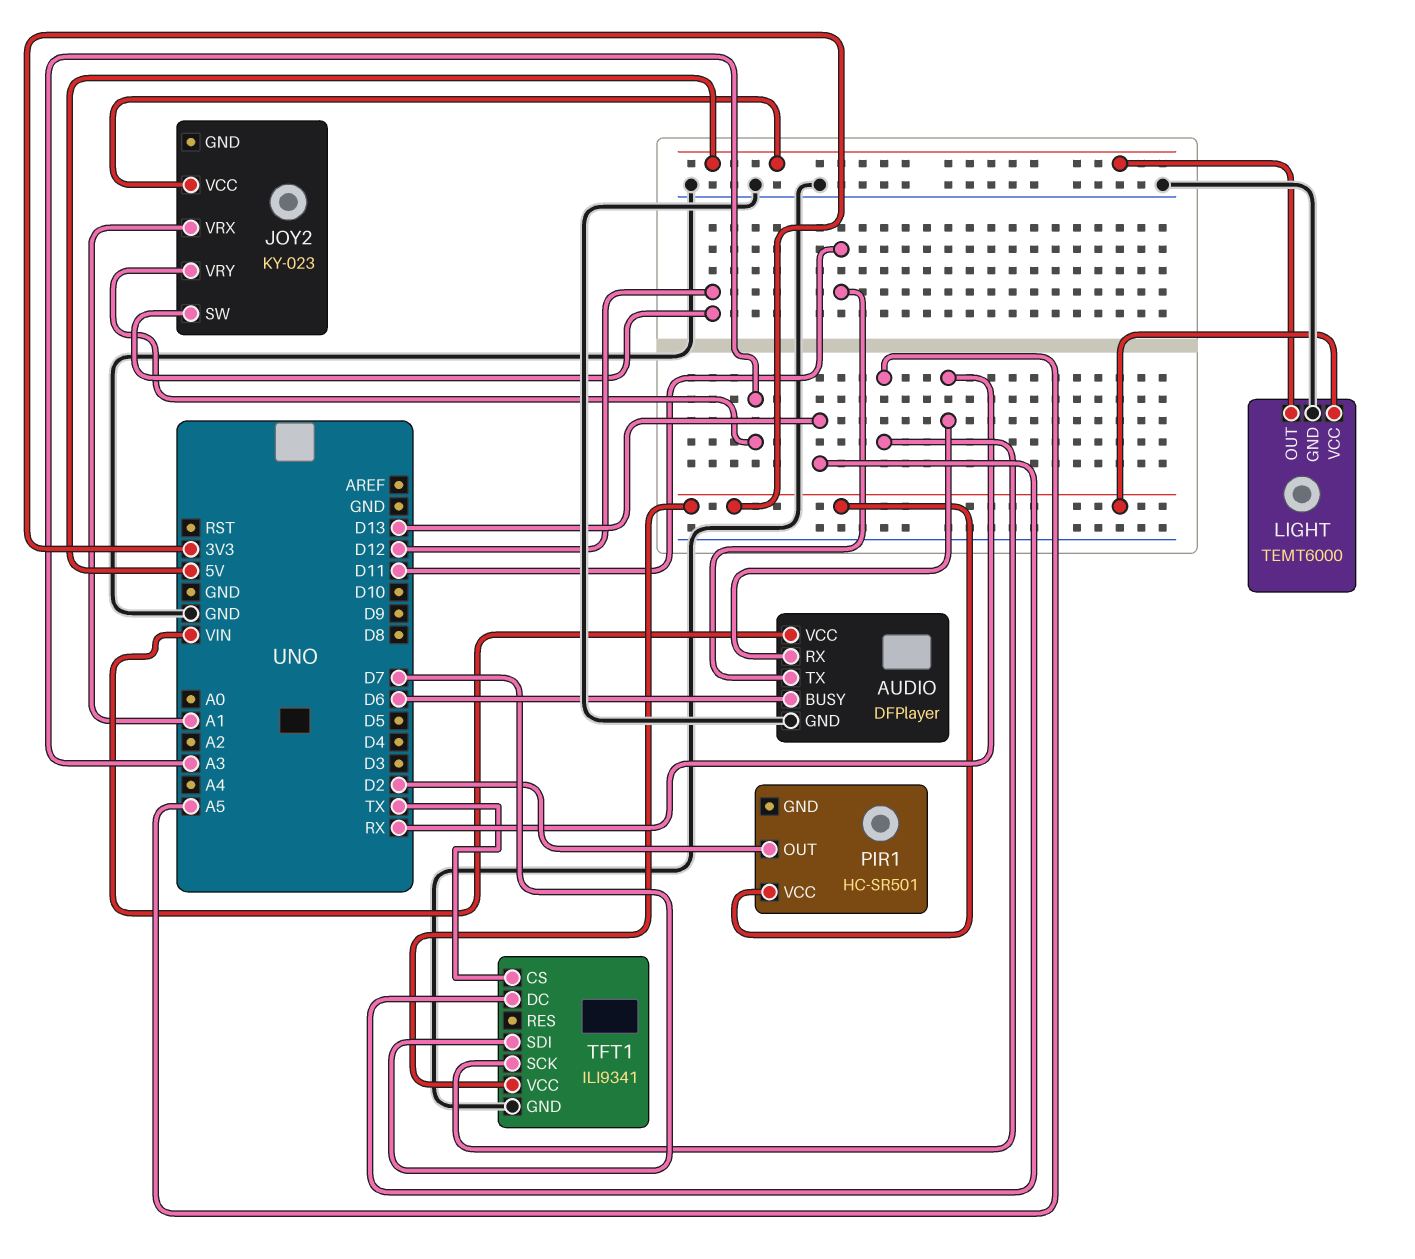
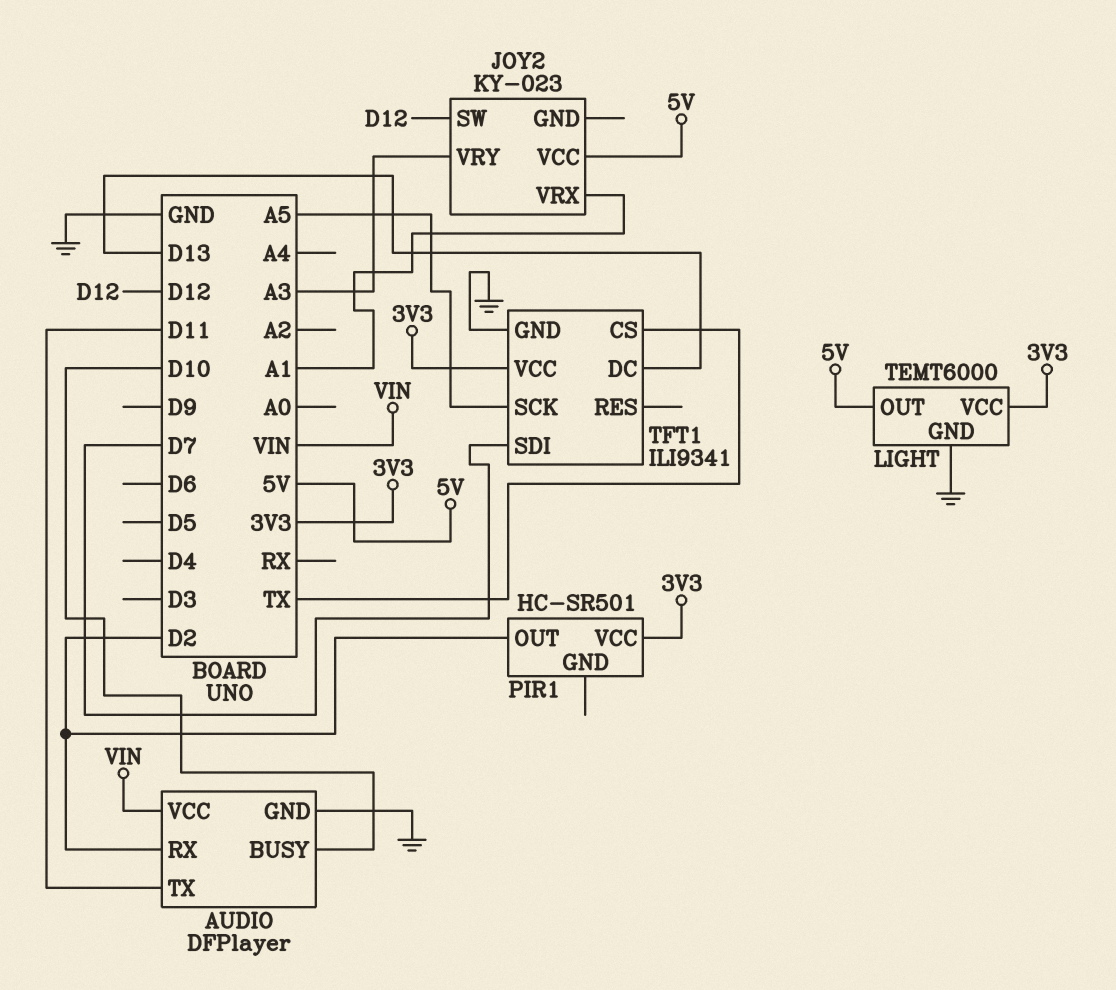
AUDIO pin BUSY: D6 -> D10
AUDIO pin RX: RX -> D2

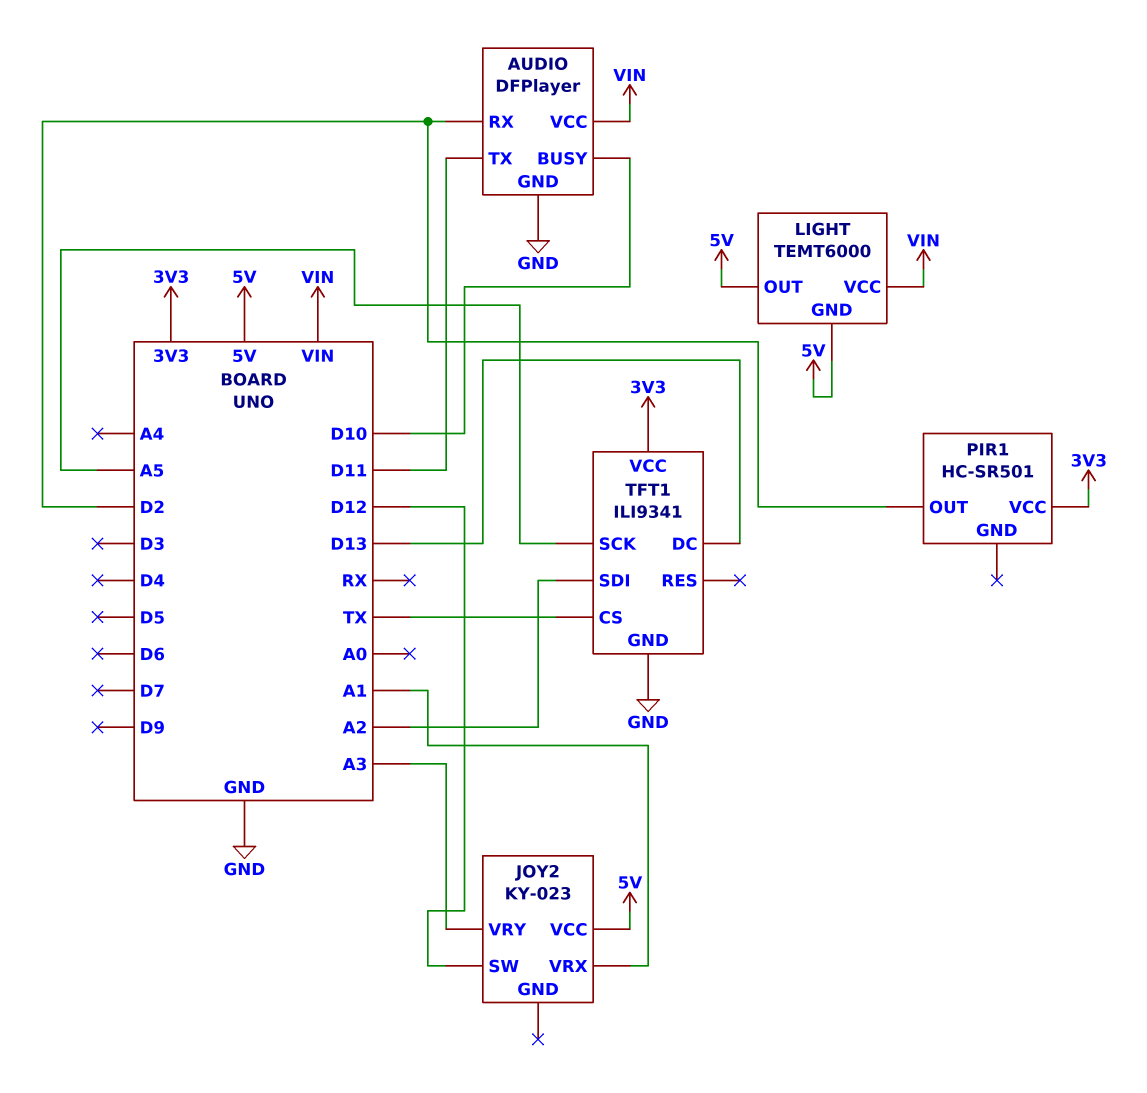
LIGHT pin GND: GND -> 5V
LIGHT pin VCC: 3V3 -> VIN
TFT1 pin SDI: D7 -> A2

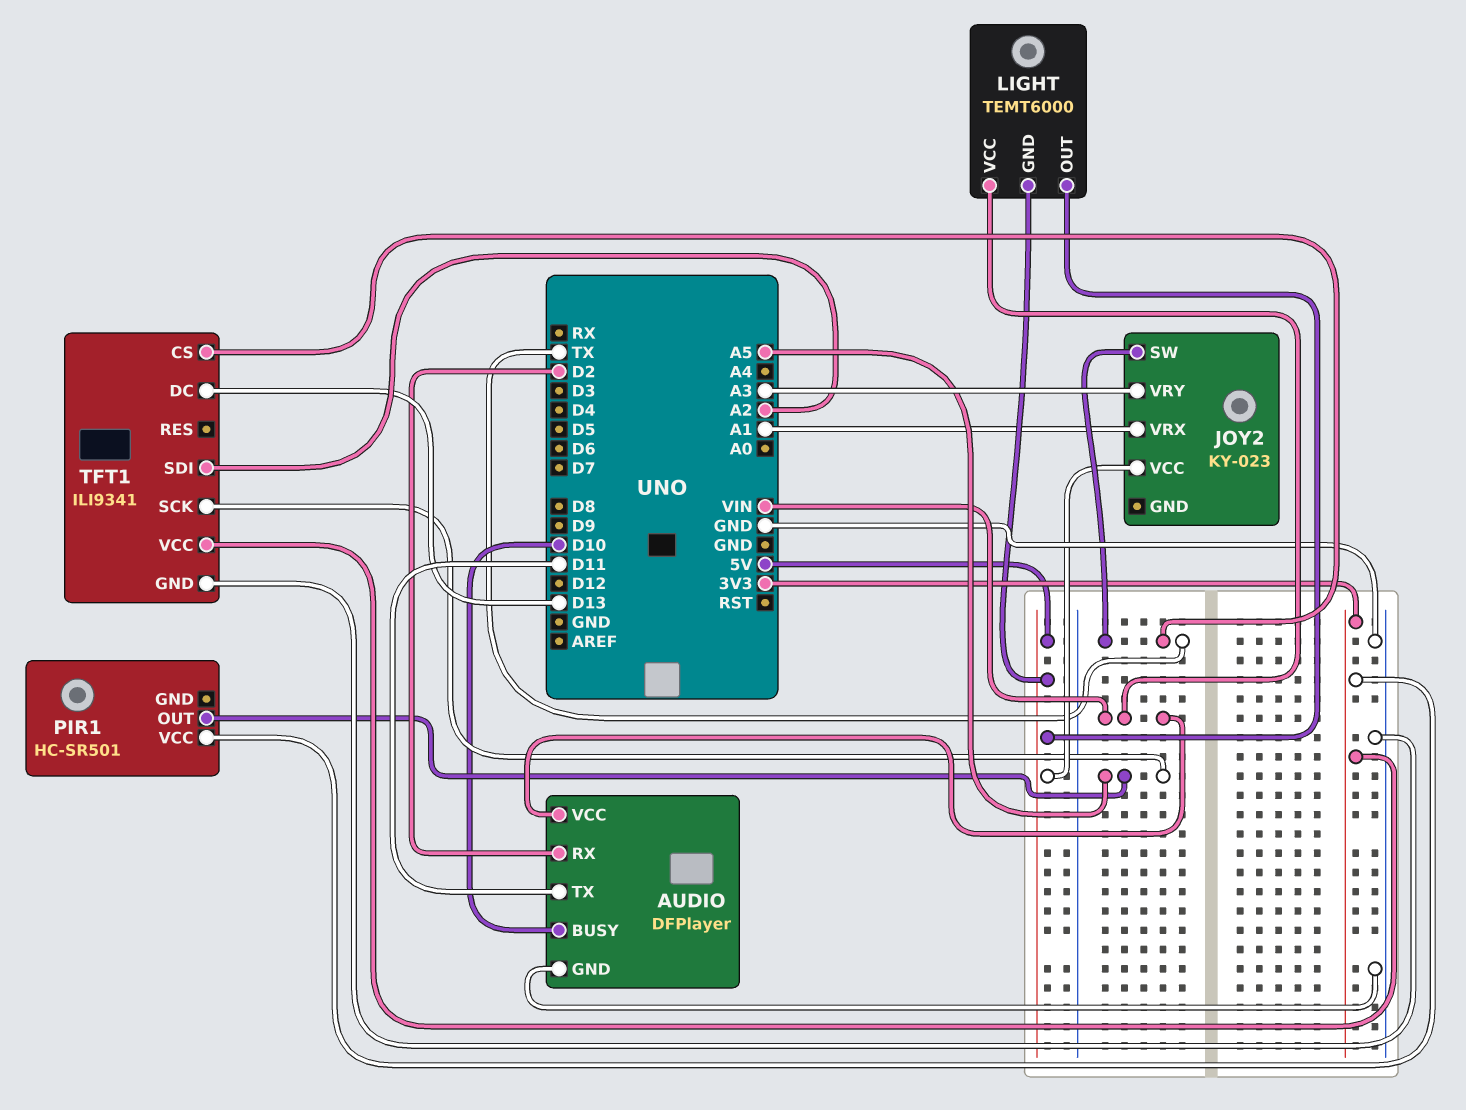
JOY2 pin SW: D12 -> TX
PIR1 pin OUT: D2 -> A5

